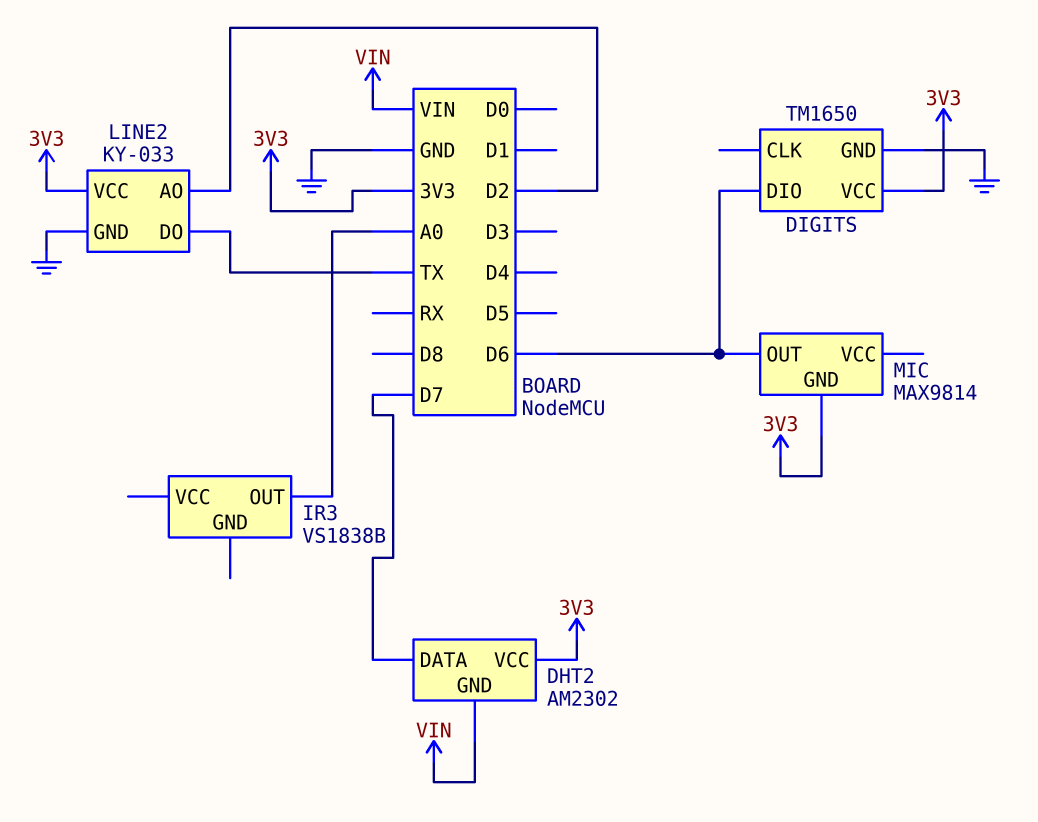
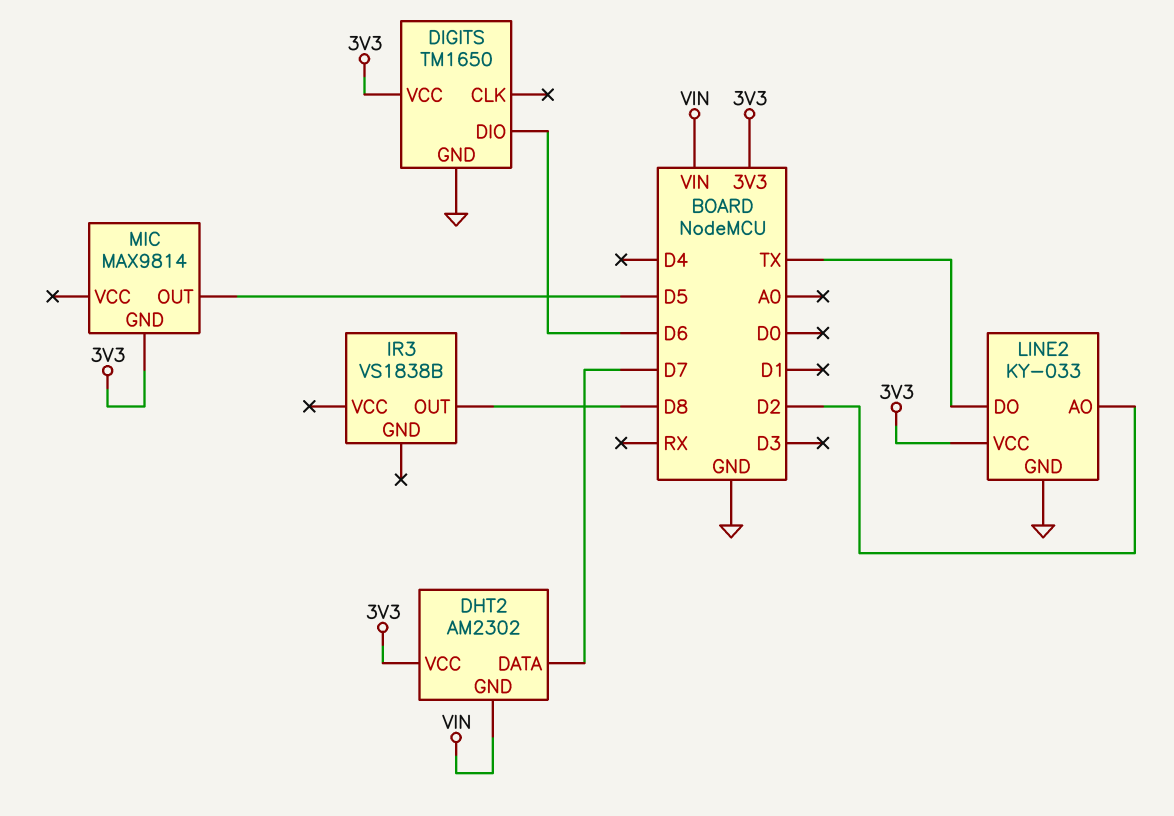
IR3 pin OUT: A0 -> D8
MIC pin OUT: D6 -> D5

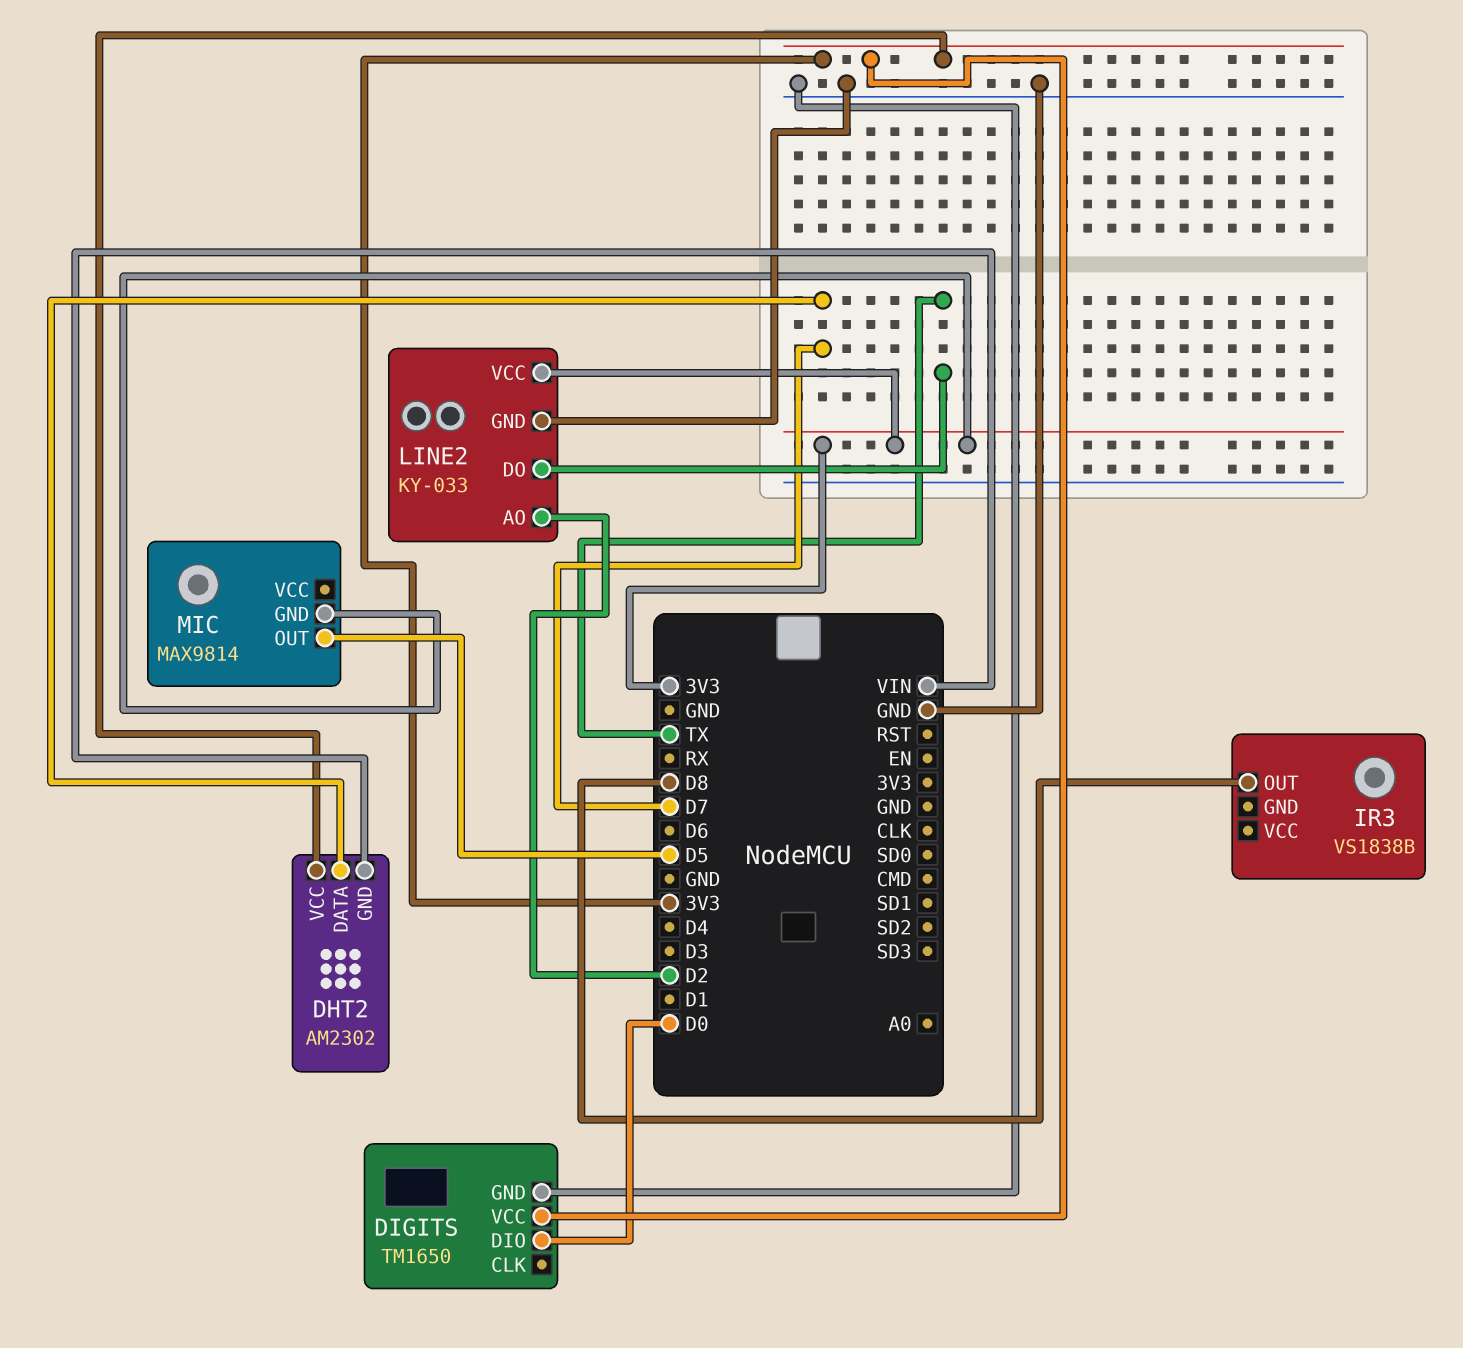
DIGITS pin DIO: D6 -> D0

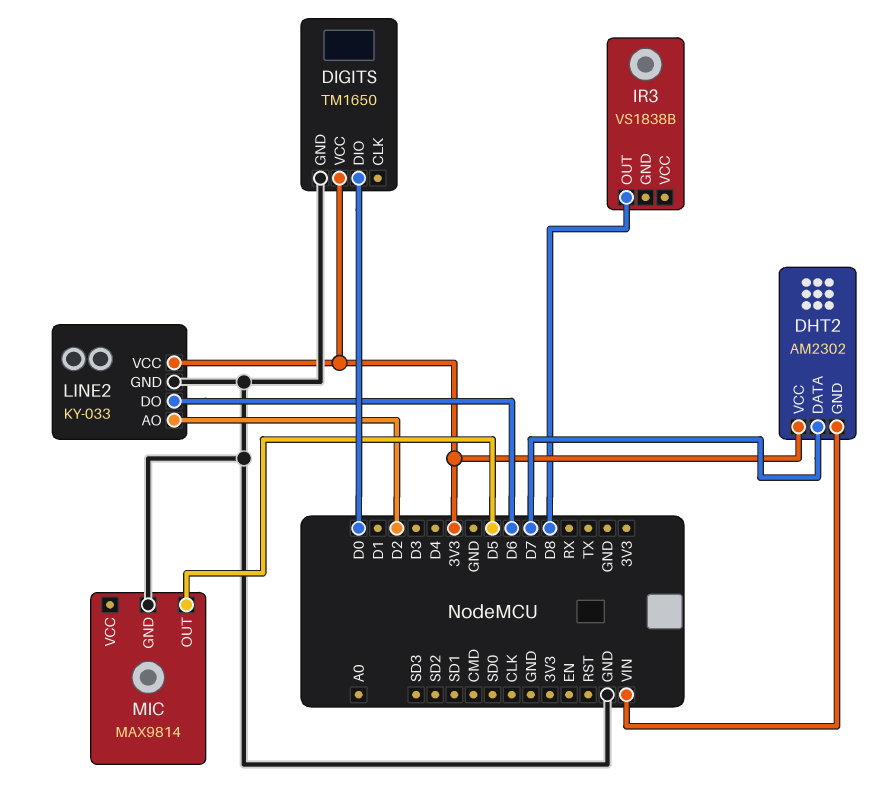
LINE2 pin DO: TX -> D6
MIC pin GND: 3V3 -> GND

